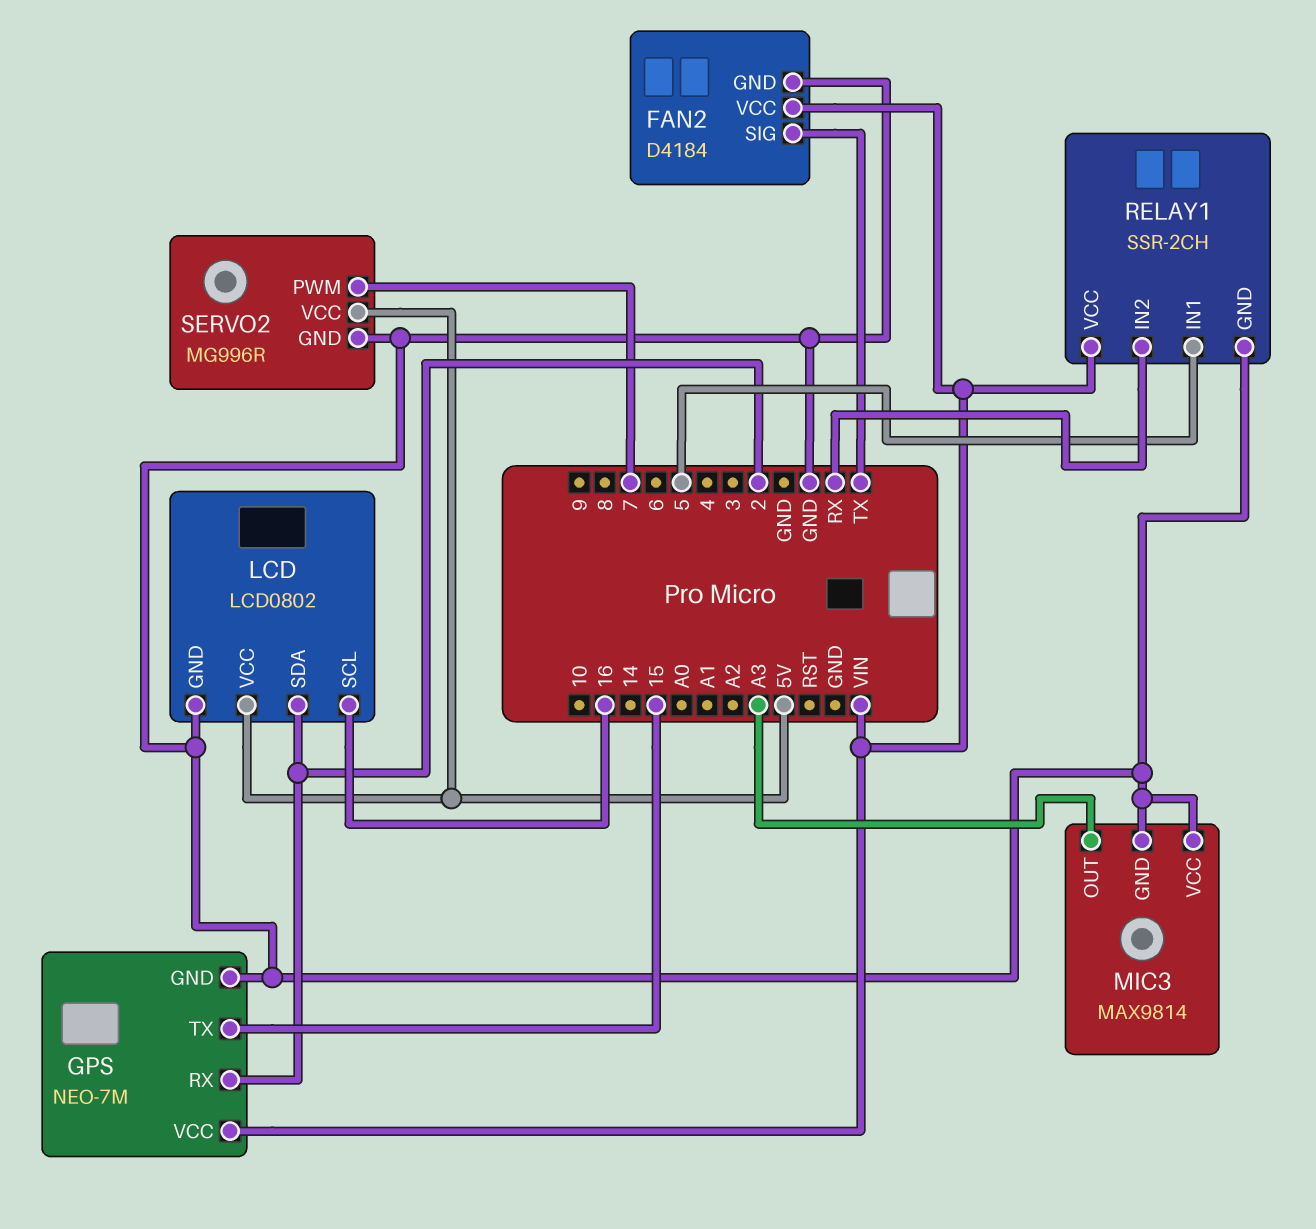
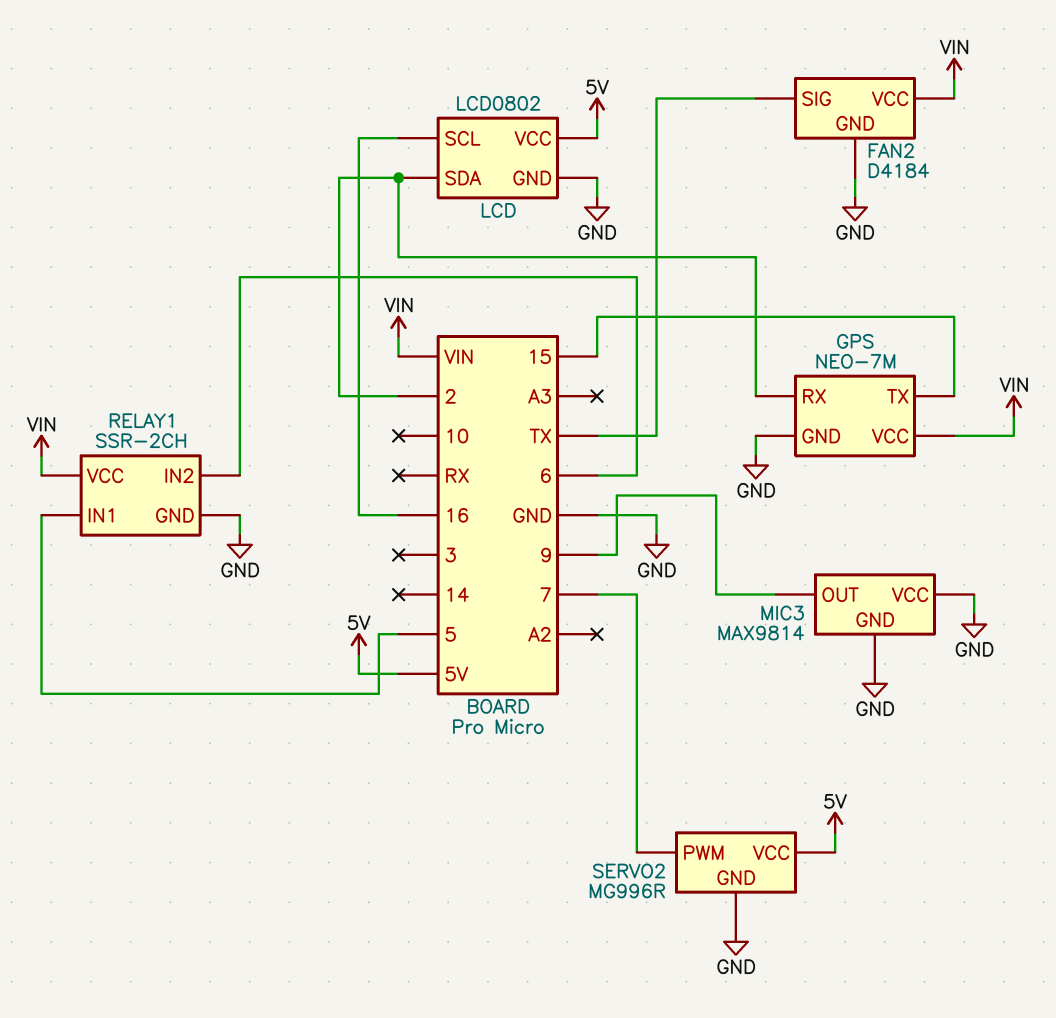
MIC3 pin OUT: A3 -> 9
RELAY1 pin IN2: RX -> 6

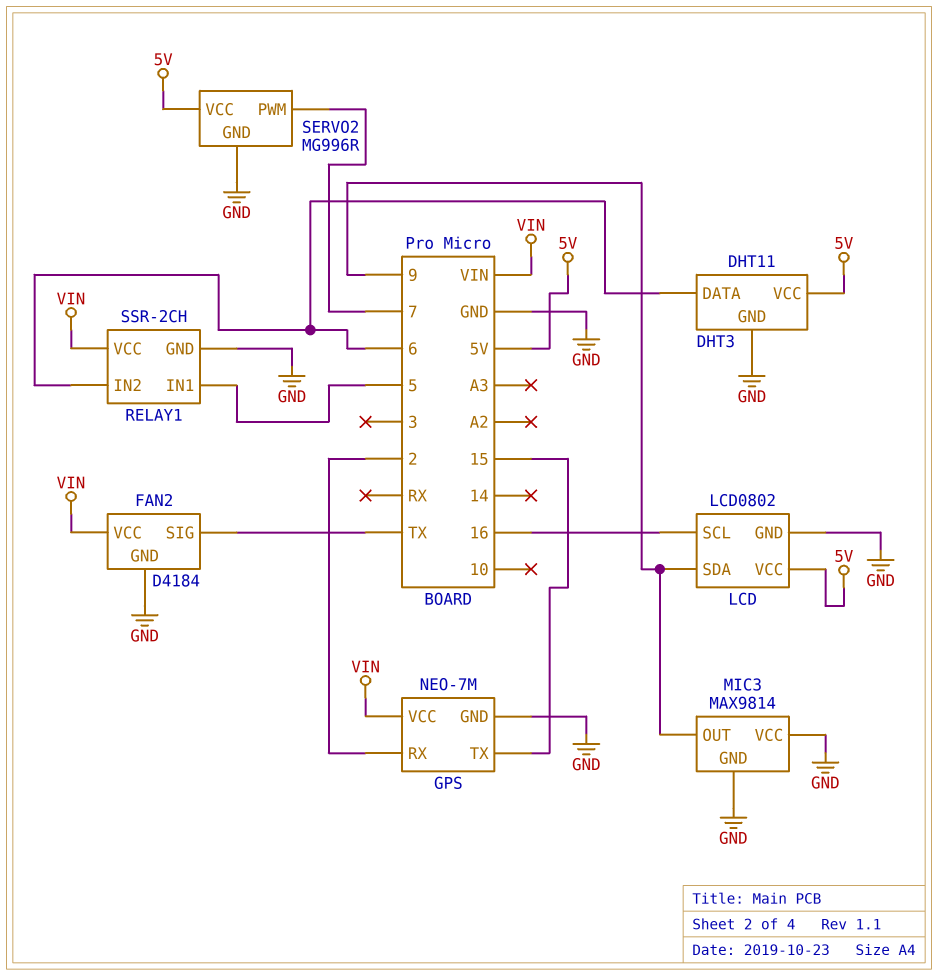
DHT3: none -> DHT11
DHT3 pin DATA: none -> 6
DHT3 pin GND: none -> GND
DHT3 pin VCC: none -> 5V
LCD pin SDA: 2 -> 9

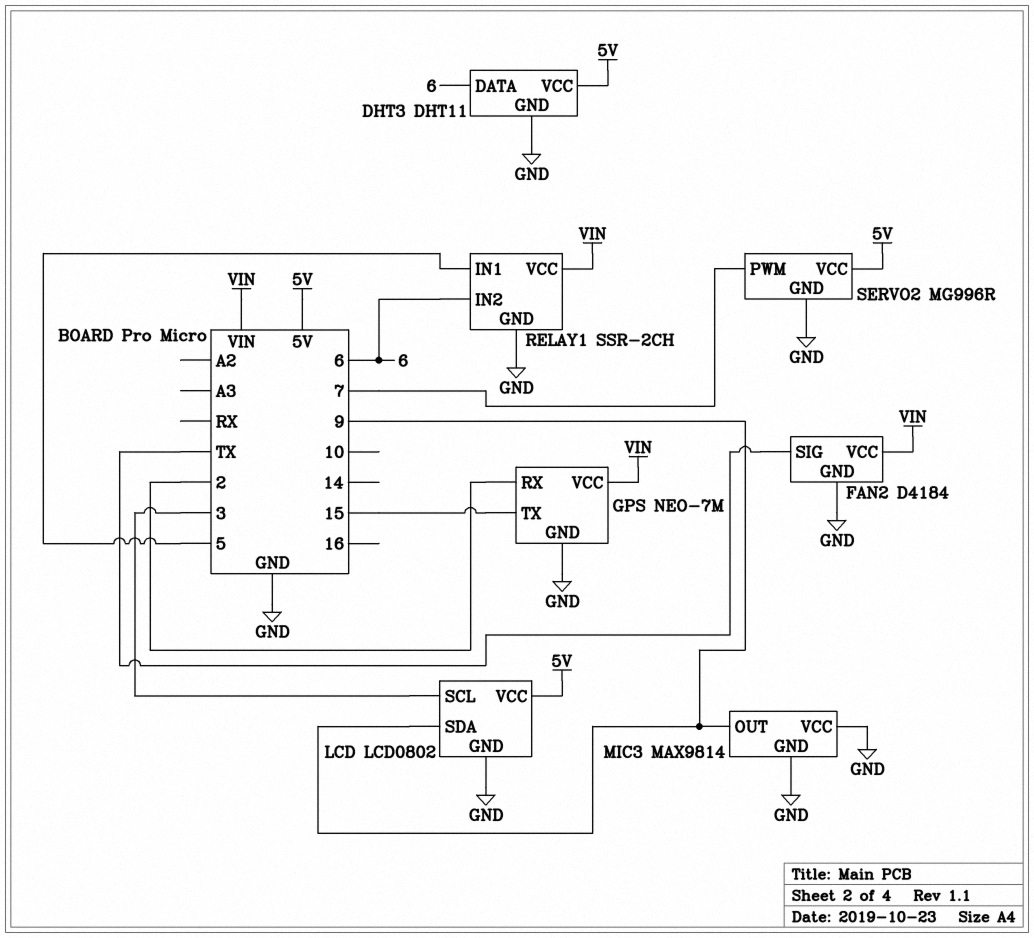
LCD pin SCL: 16 -> 3

